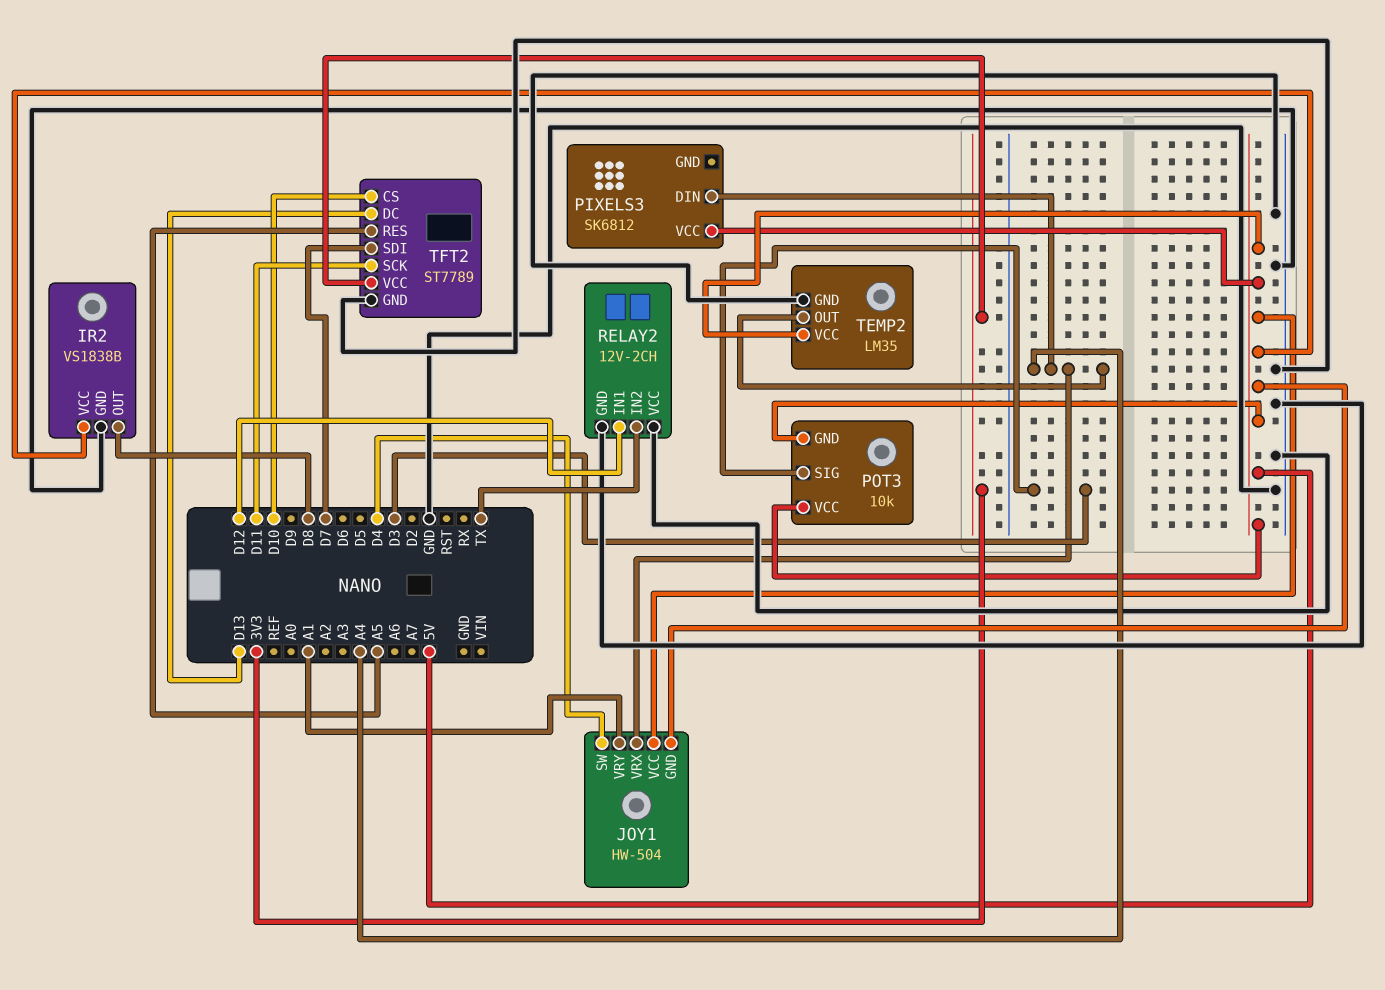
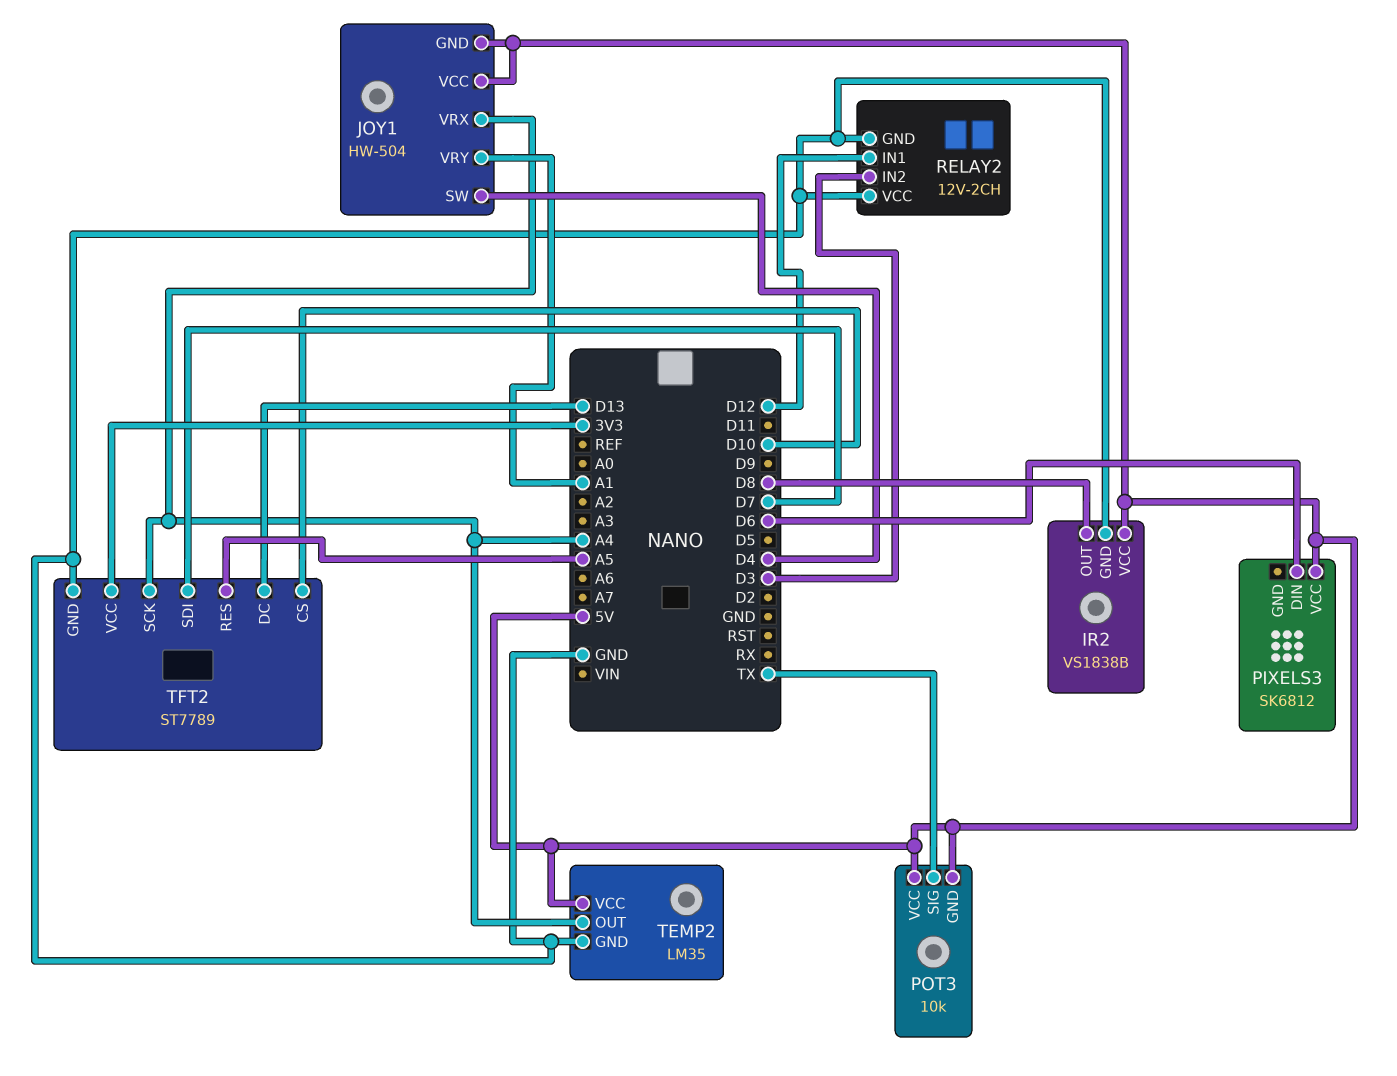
PIXELS3 pin DIN: A4 -> D6
POT3 pin SIG: D3 -> TX
RELAY2 pin IN2: TX -> D3
TFT2 pin SCK: D11 -> A4

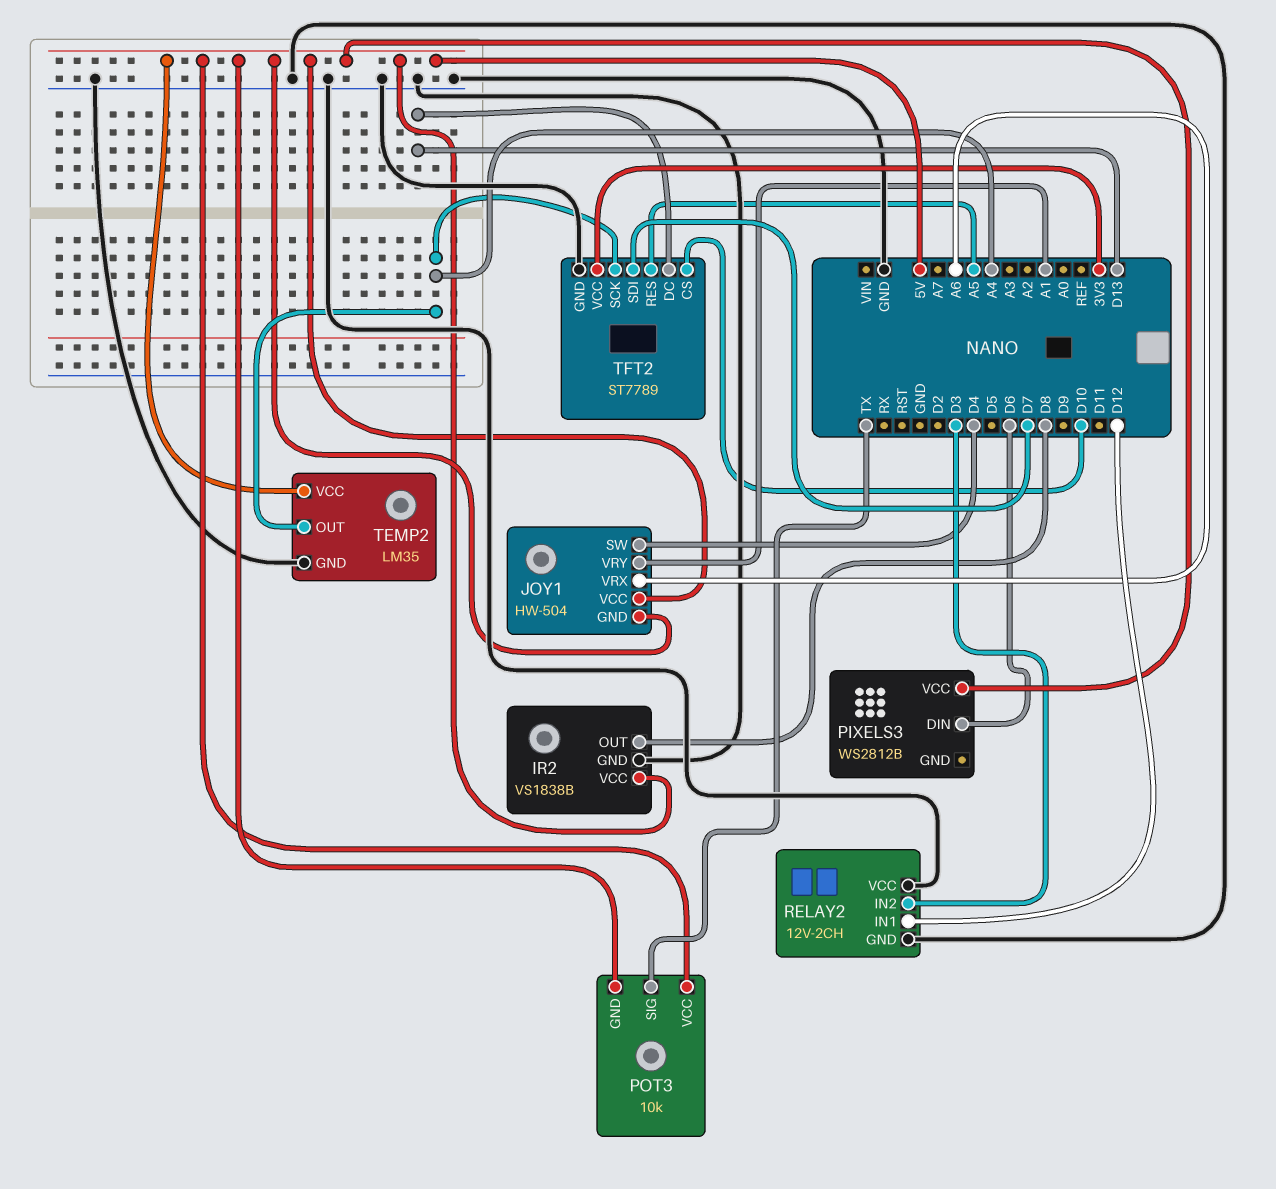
JOY1 pin VRX: A4 -> A6
PIXELS3: SK6812 -> WS2812B

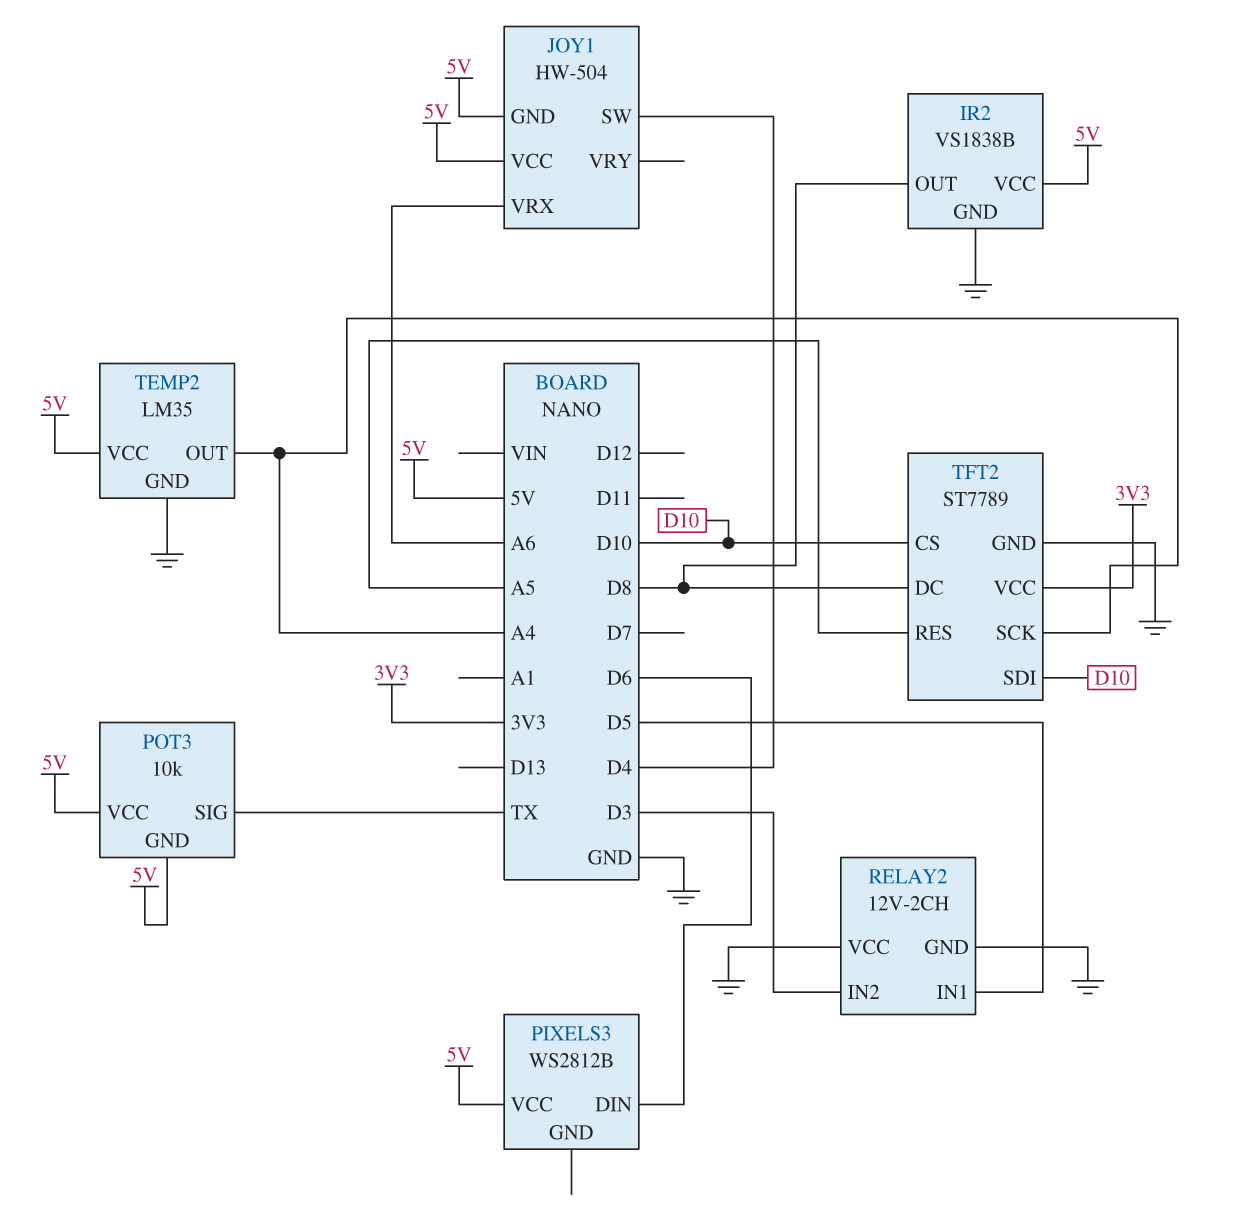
JOY1 pin VRY: A1 -> none
RELAY2 pin IN1: D12 -> D5
TFT2 pin DC: D13 -> D8
TFT2 pin SDI: D7 -> D10

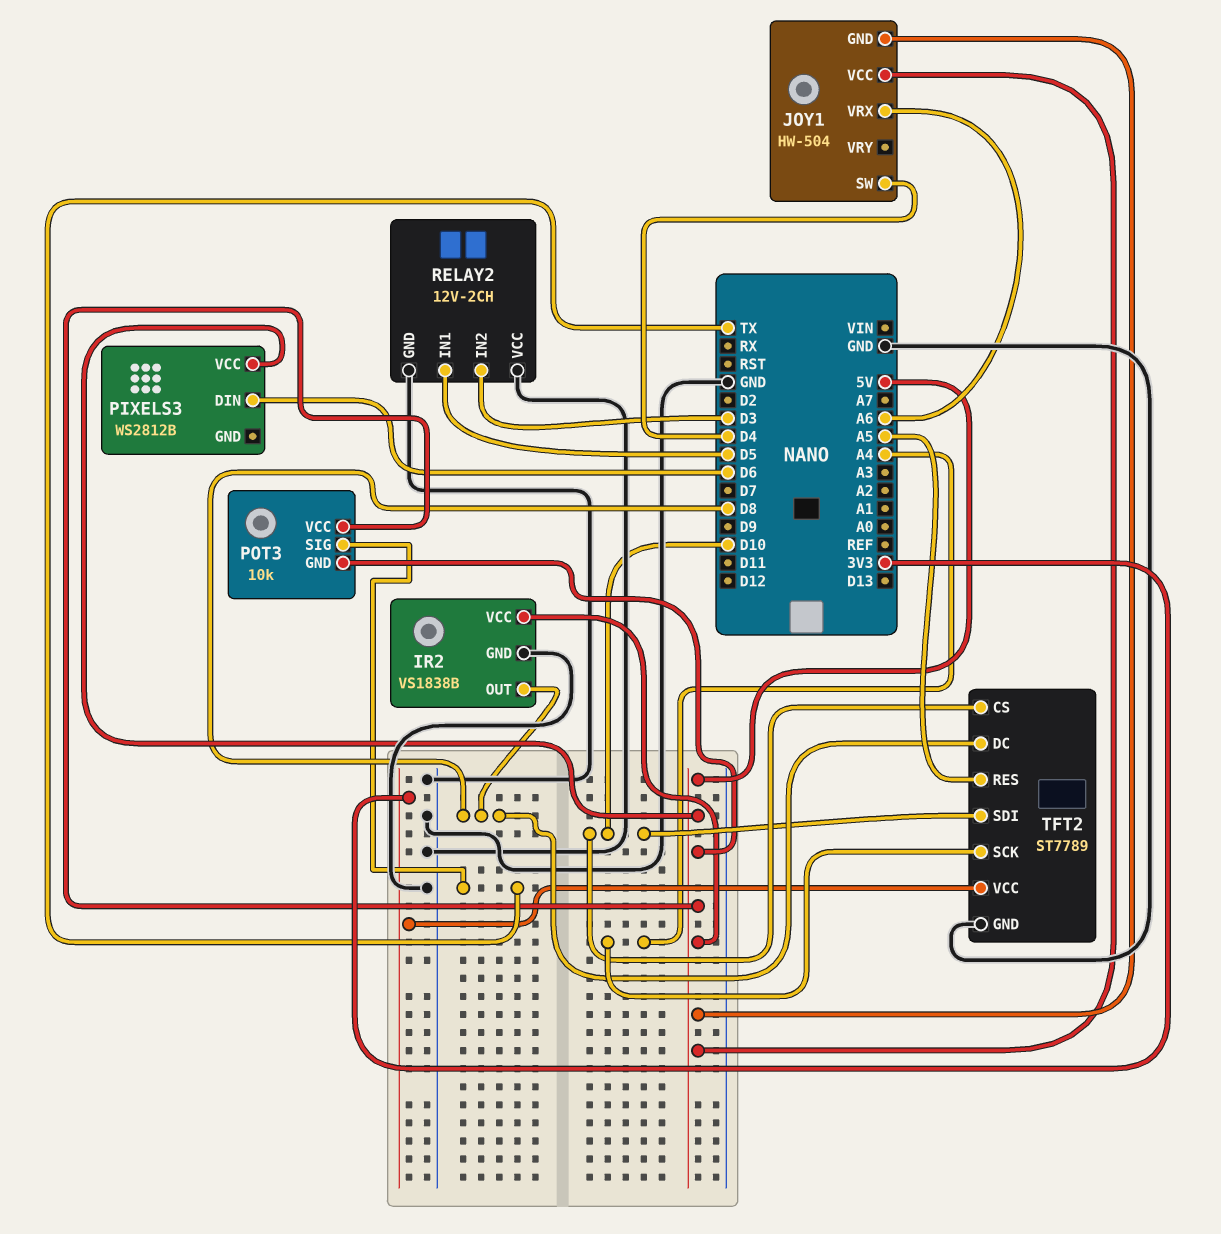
TEMP2: LM35 -> none
TEMP2 pin GND: GND -> none
TEMP2 pin OUT: A4 -> none
TEMP2 pin VCC: 5V -> none

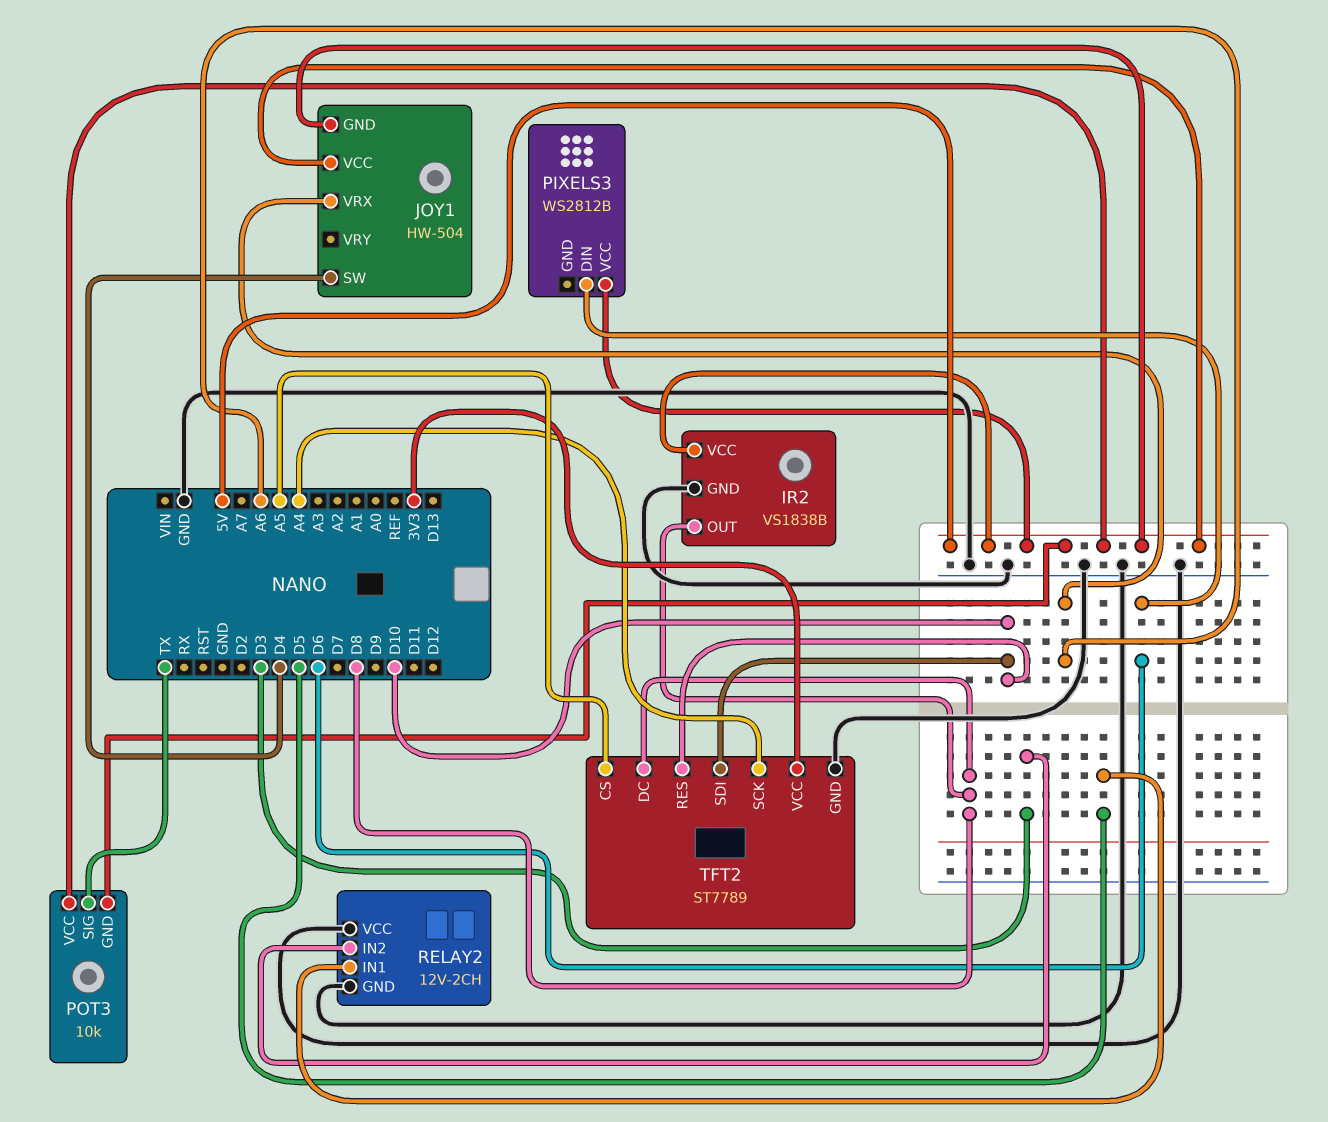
TFT2 pin CS: D10 -> A5
TFT2 pin RES: A5 -> D10

